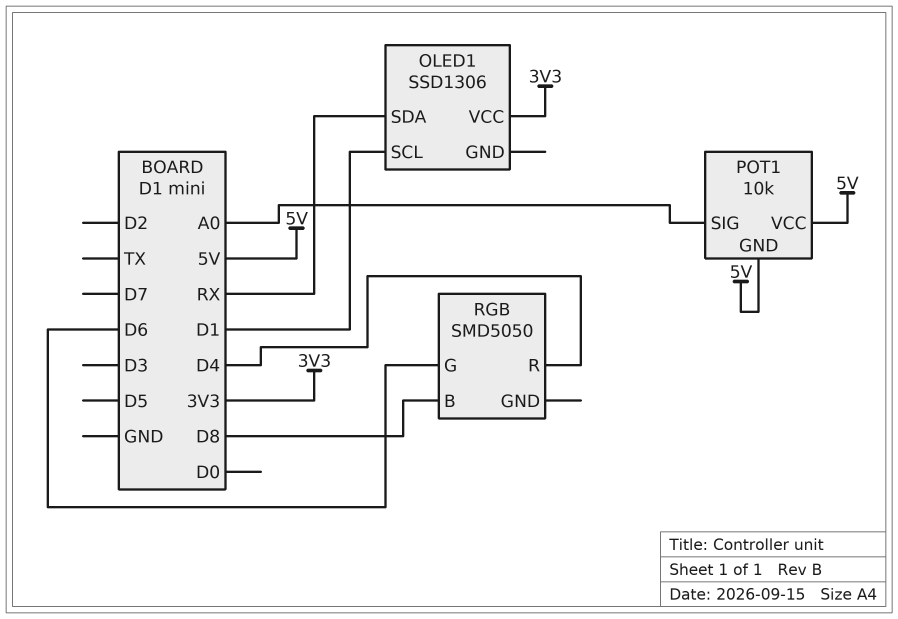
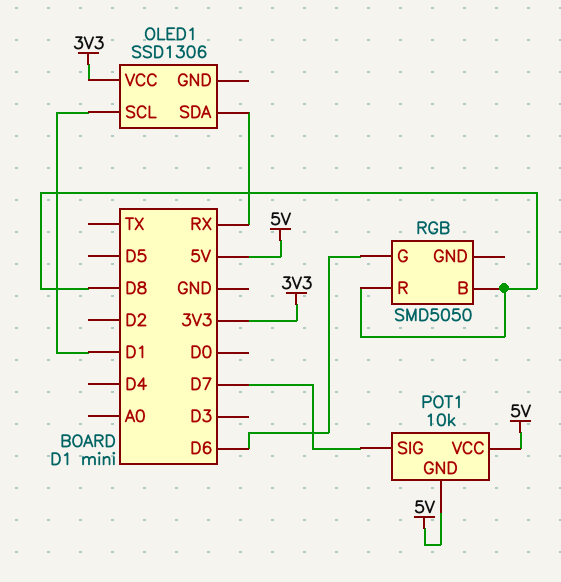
POT1 pin SIG: A0 -> D7
RGB pin R: D4 -> D8

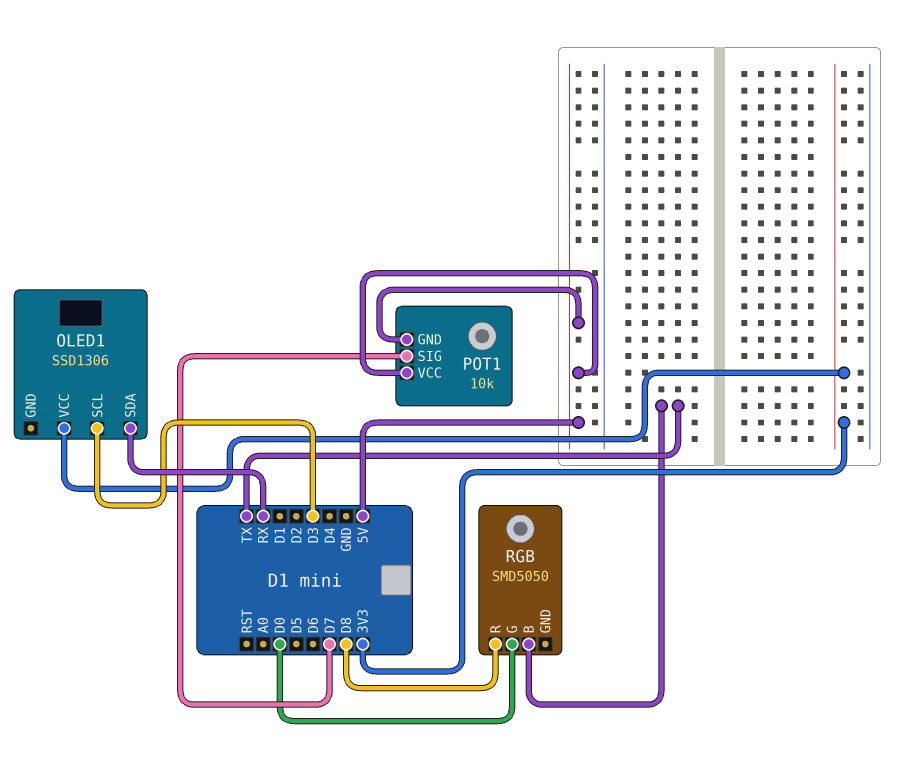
OLED1 pin SCL: D1 -> D3
RGB pin B: D8 -> TX
RGB pin G: D6 -> D0

